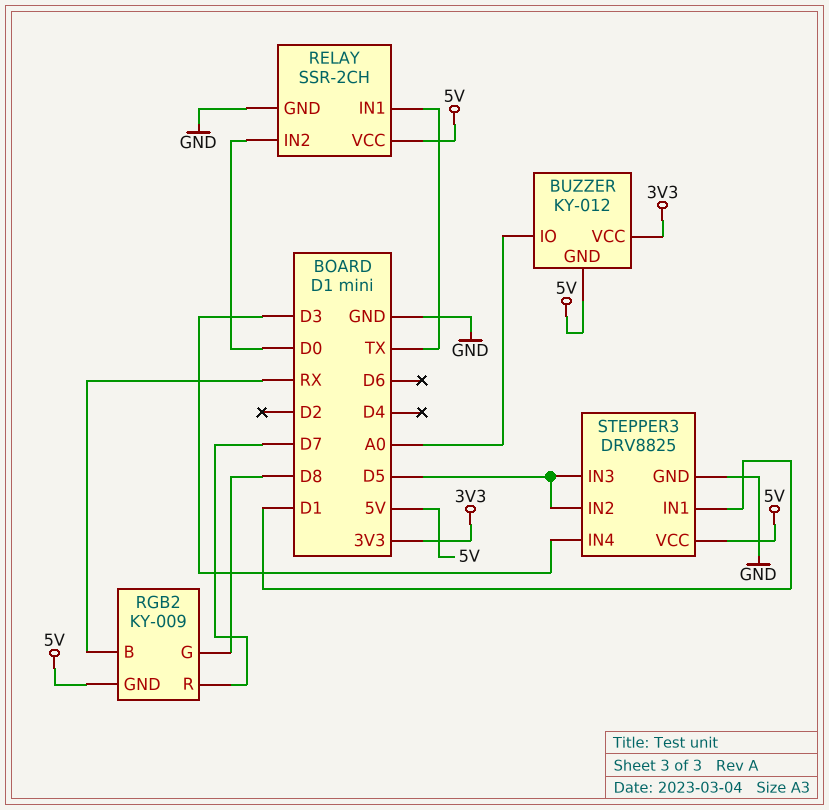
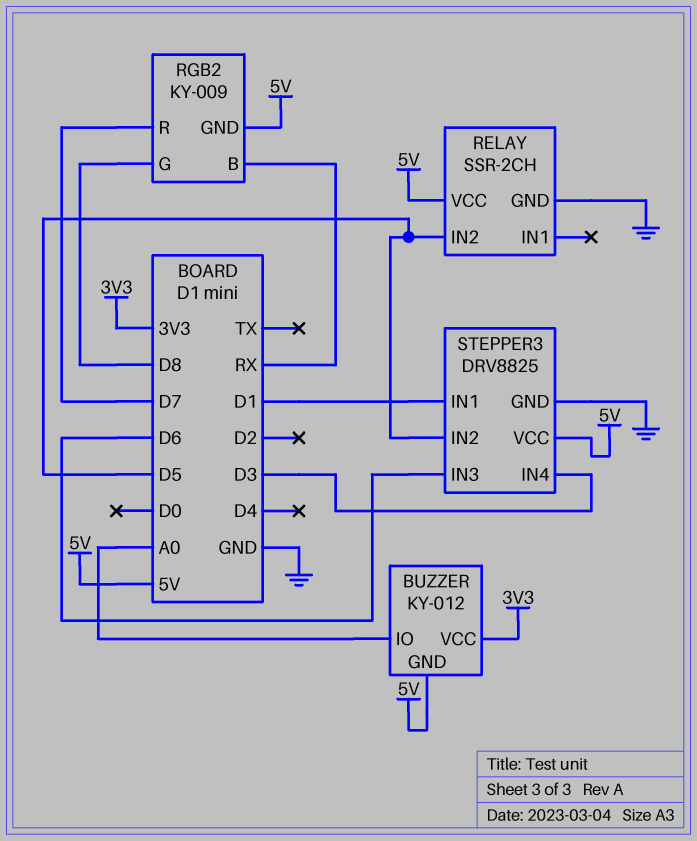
RELAY pin IN1: TX -> none
RELAY pin IN2: D0 -> D5
STEPPER3 pin IN3: D5 -> D6

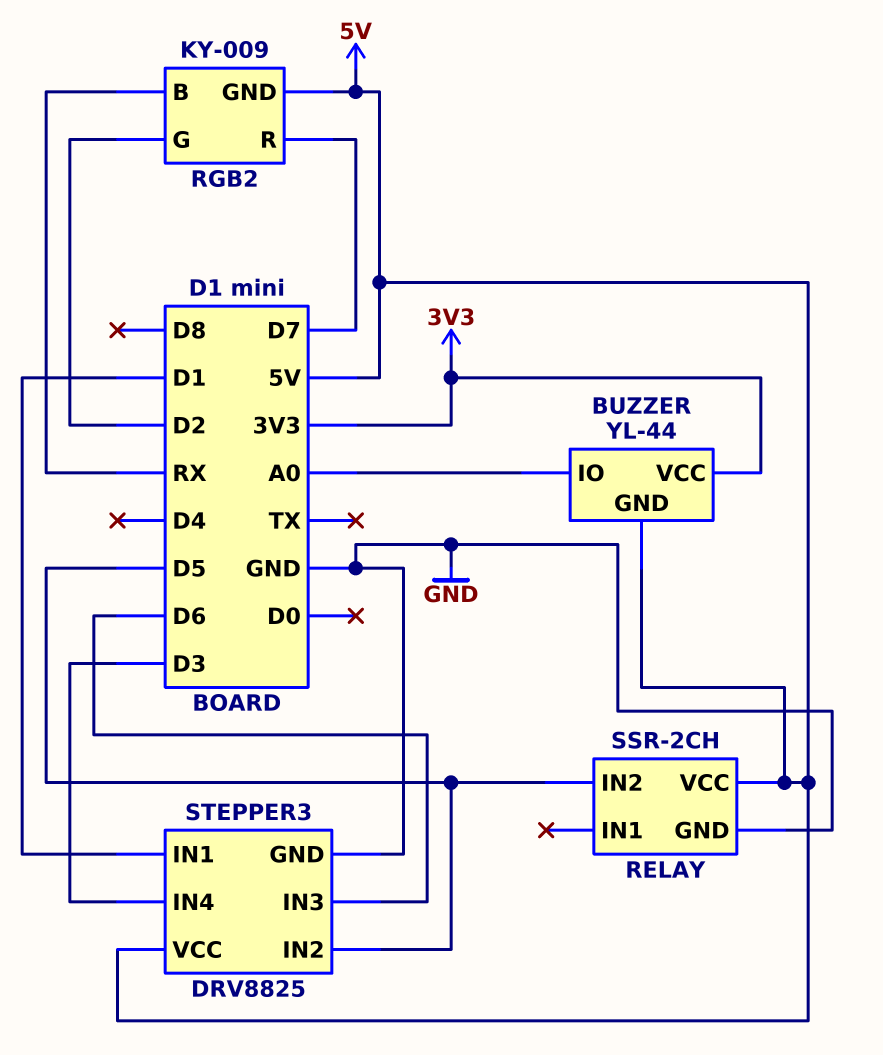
BUZZER: KY-012 -> YL-44
RGB2 pin G: D8 -> D2

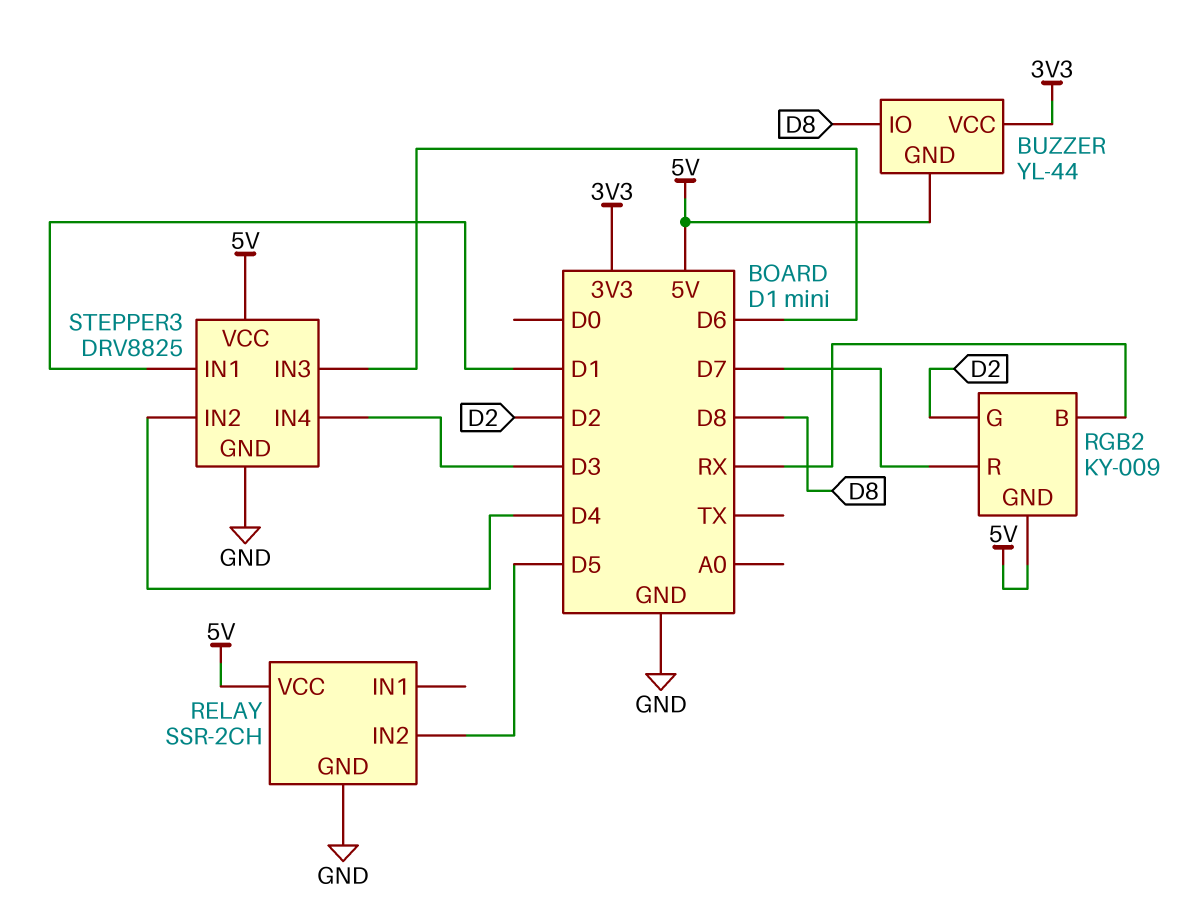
BUZZER pin IO: A0 -> D8
STEPPER3 pin IN2: D5 -> D4

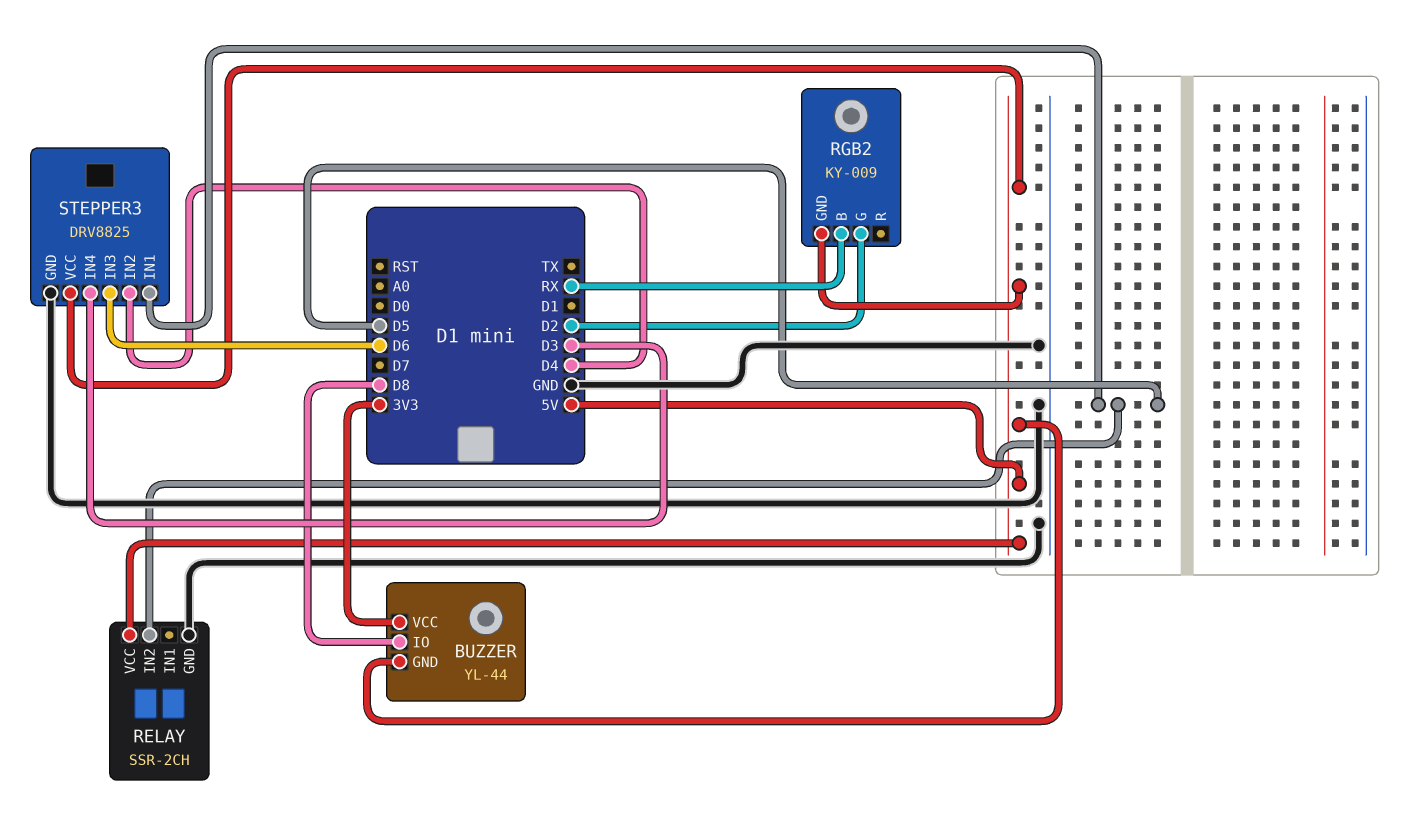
RGB2 pin R: D7 -> none
STEPPER3 pin IN1: D1 -> D5

